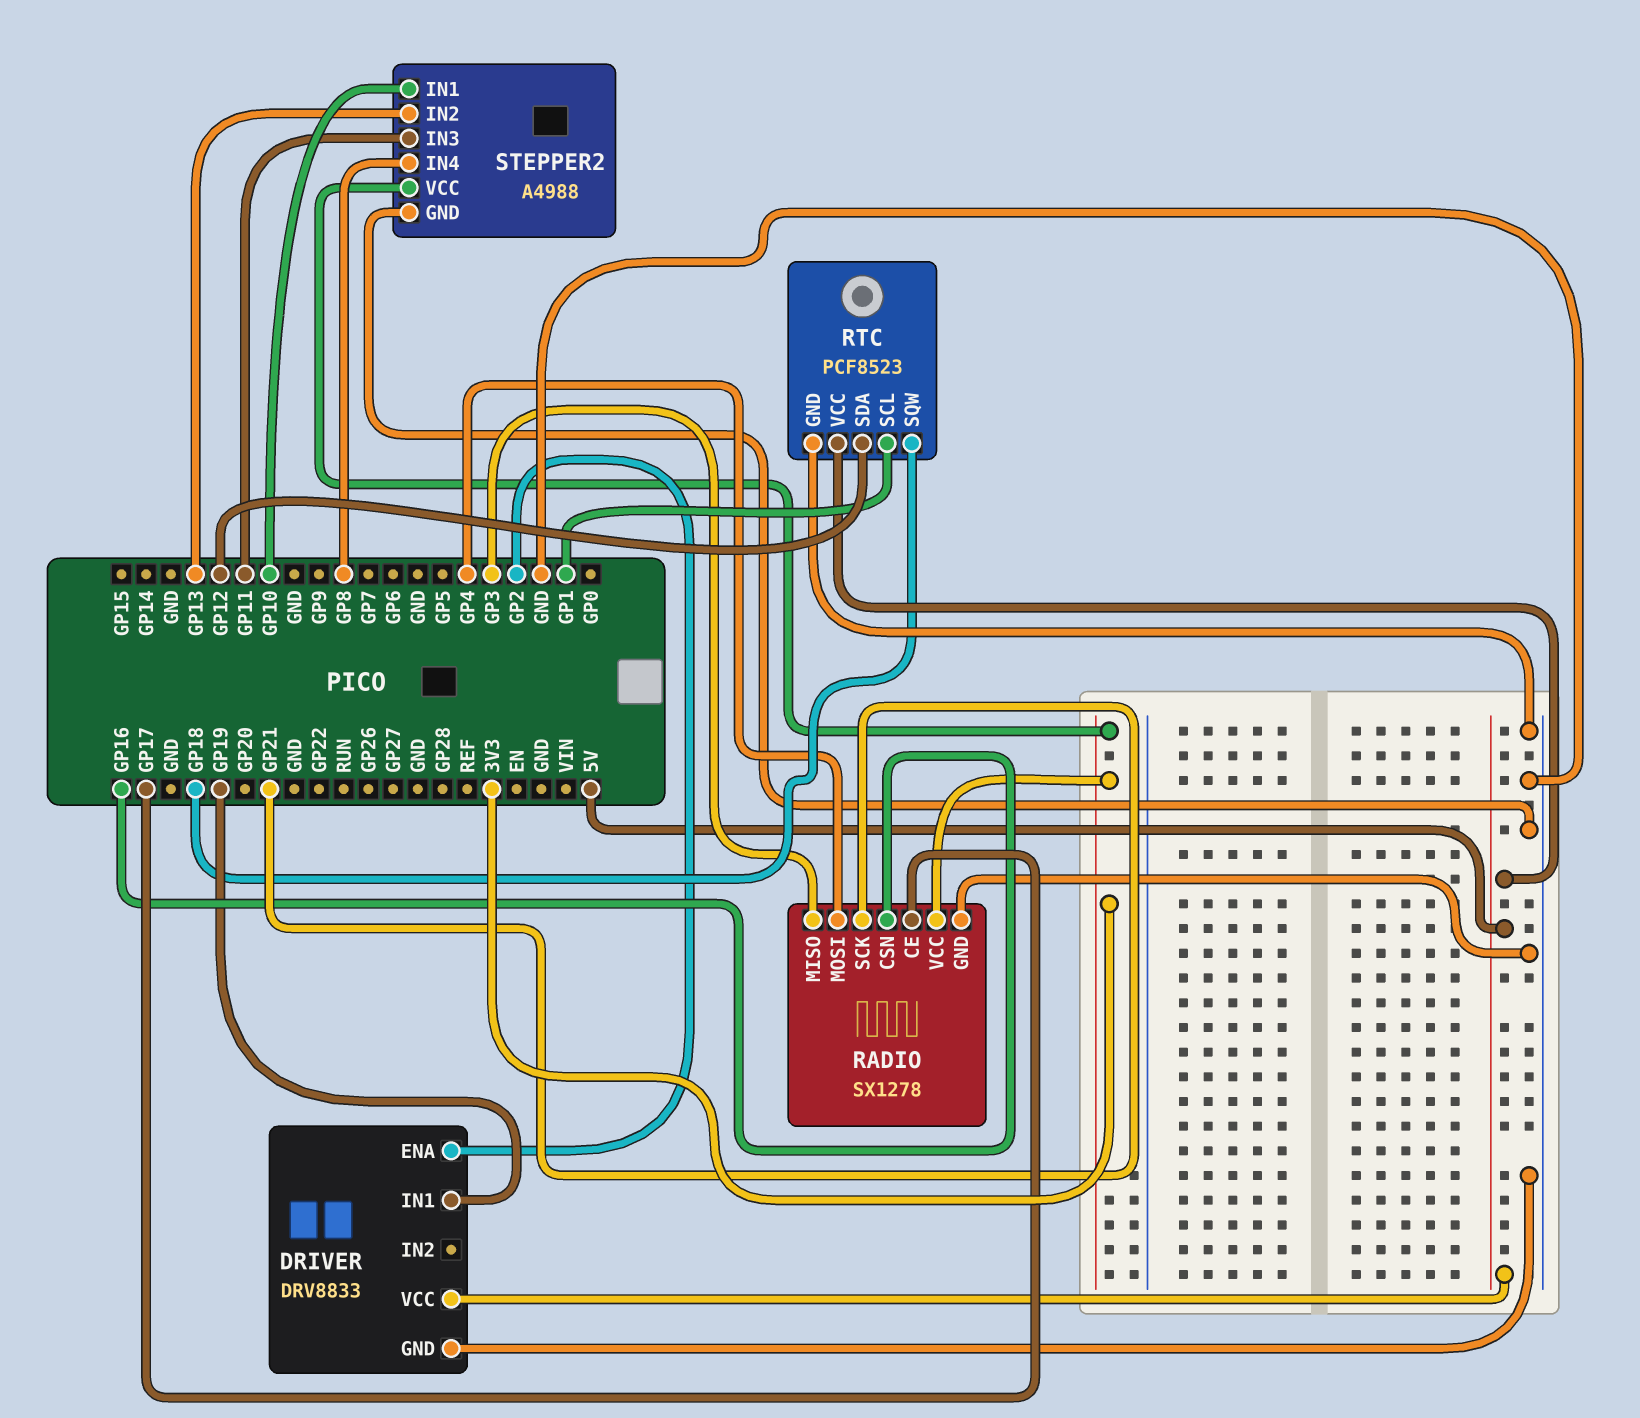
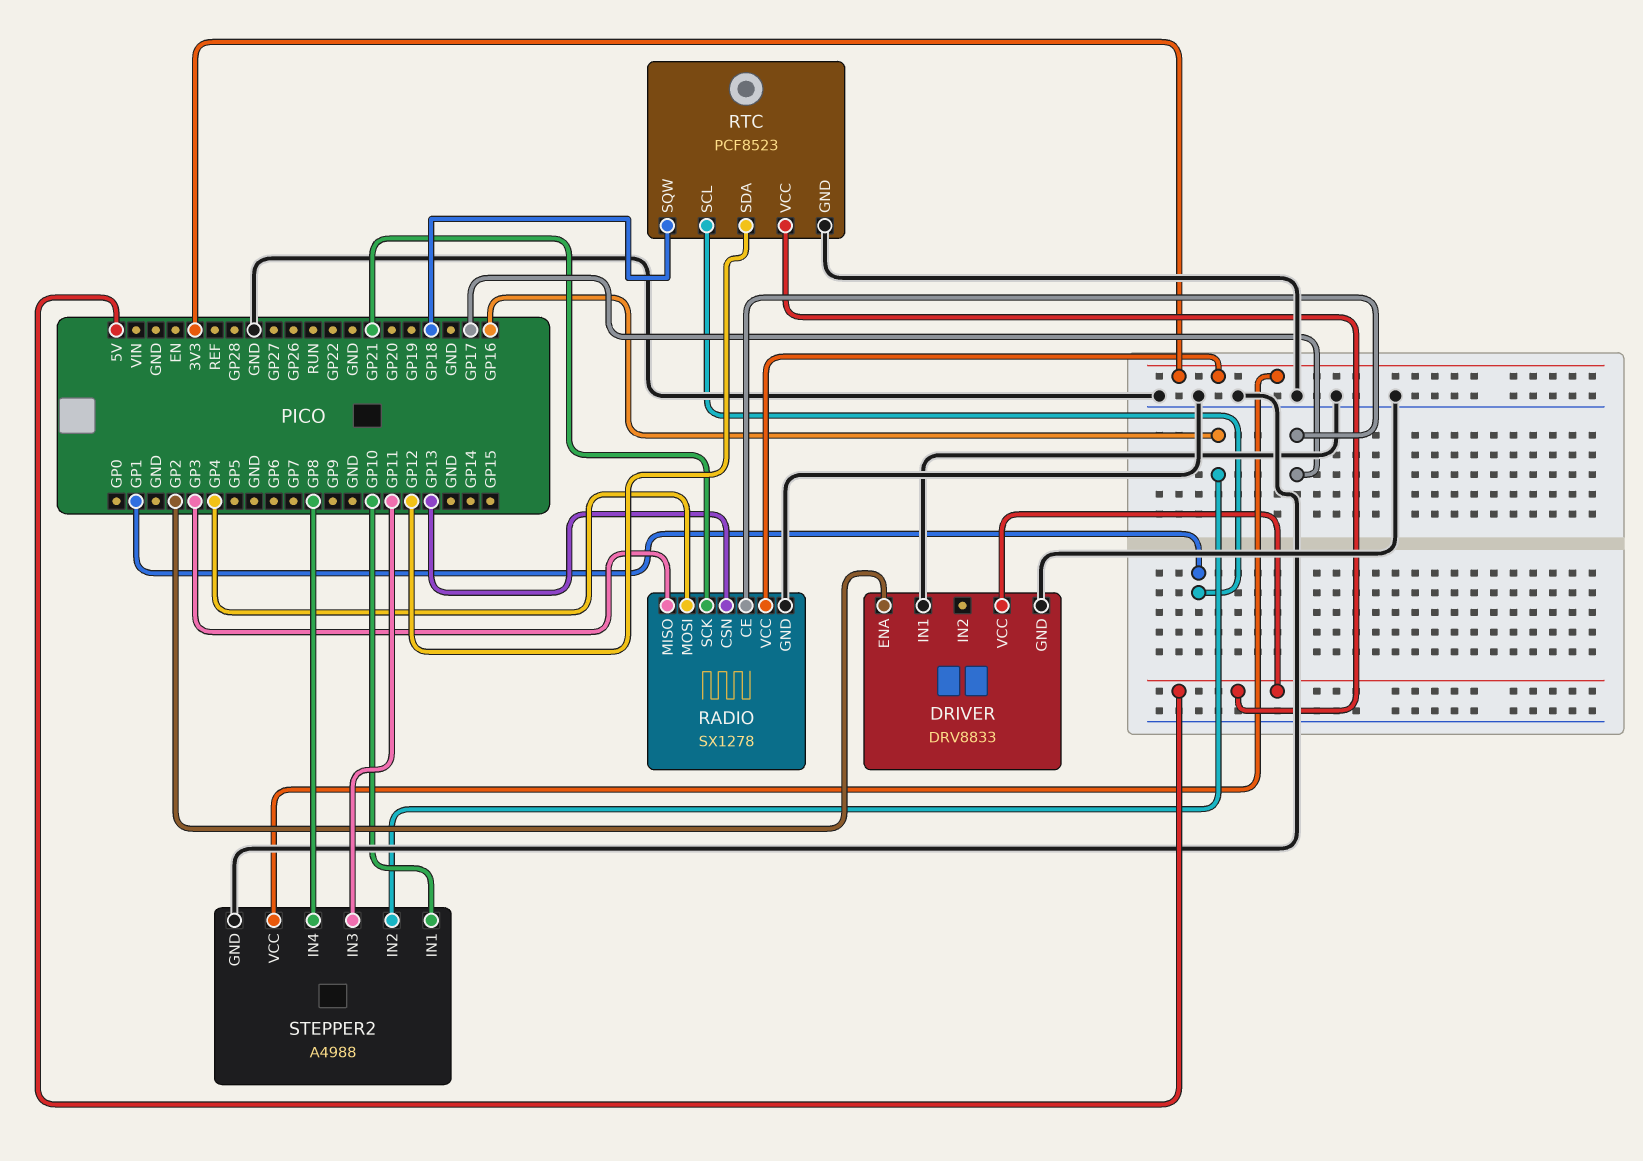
DRIVER pin IN1: GP19 -> GND
RADIO pin CSN: GP16 -> GP13
STEPPER2 pin IN2: GP13 -> GP16

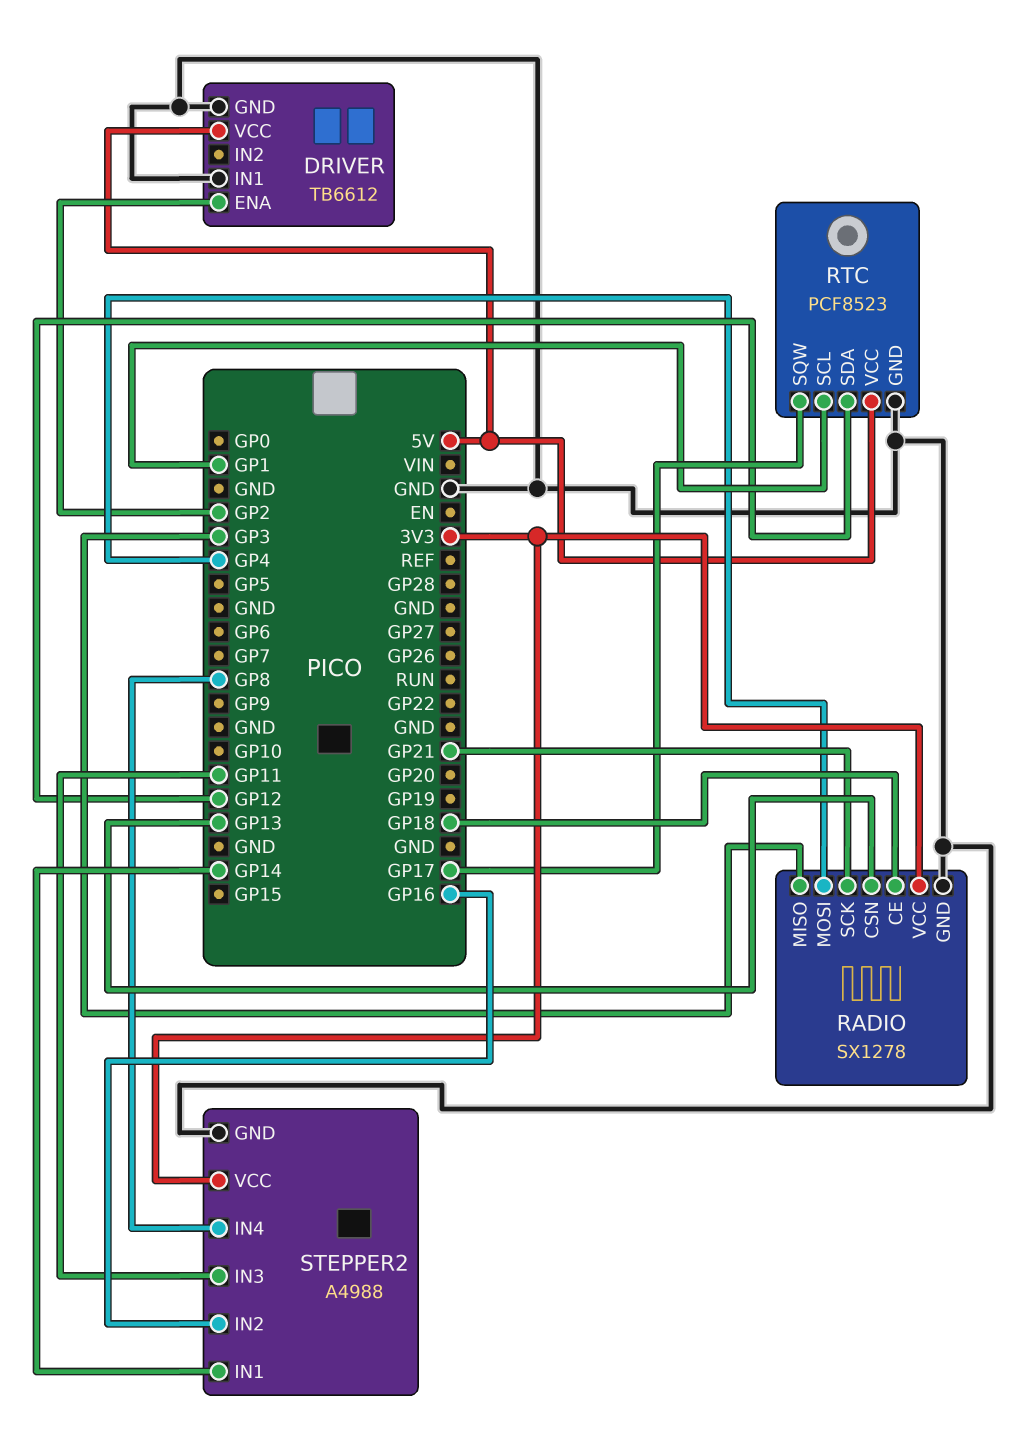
DRIVER: DRV8833 -> TB6612
RADIO pin CE: GP17 -> GP18
RTC pin SQW: GP18 -> GP17
STEPPER2 pin IN1: GP10 -> GP14

